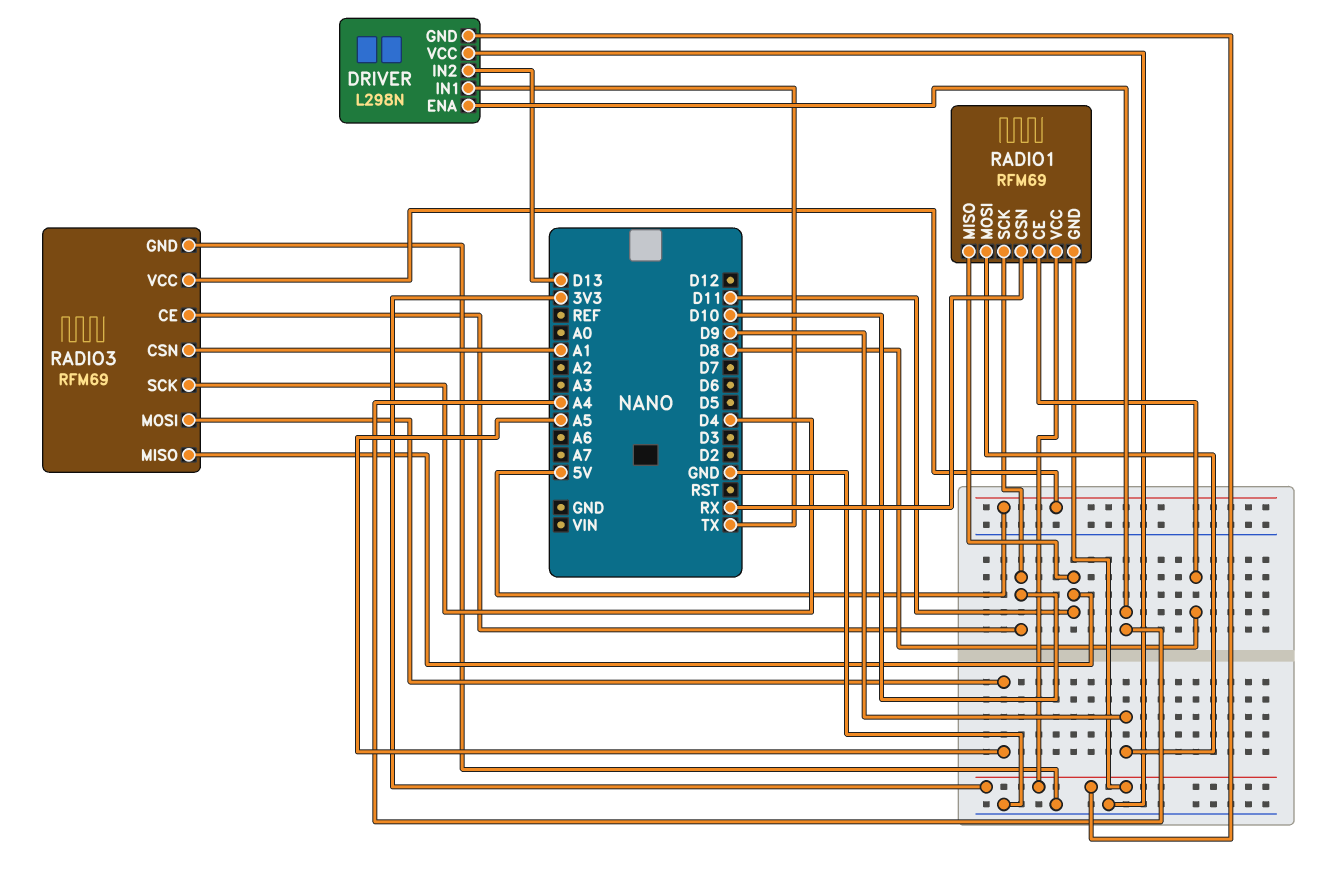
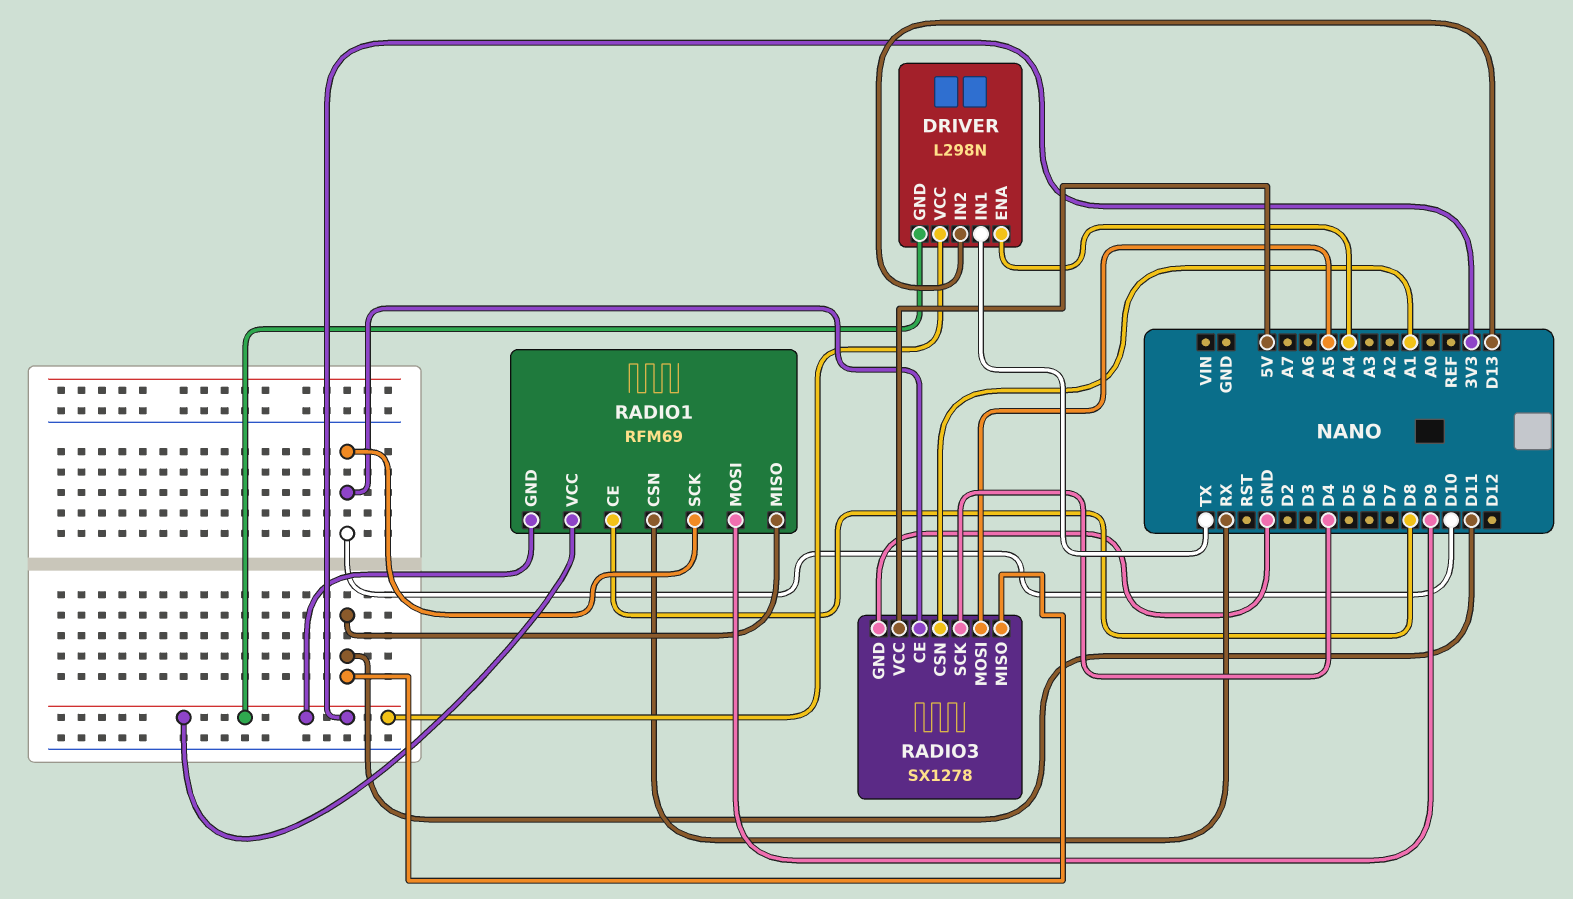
DRIVER pin VCC: GND -> 3V3
RADIO3: RFM69 -> SX1278

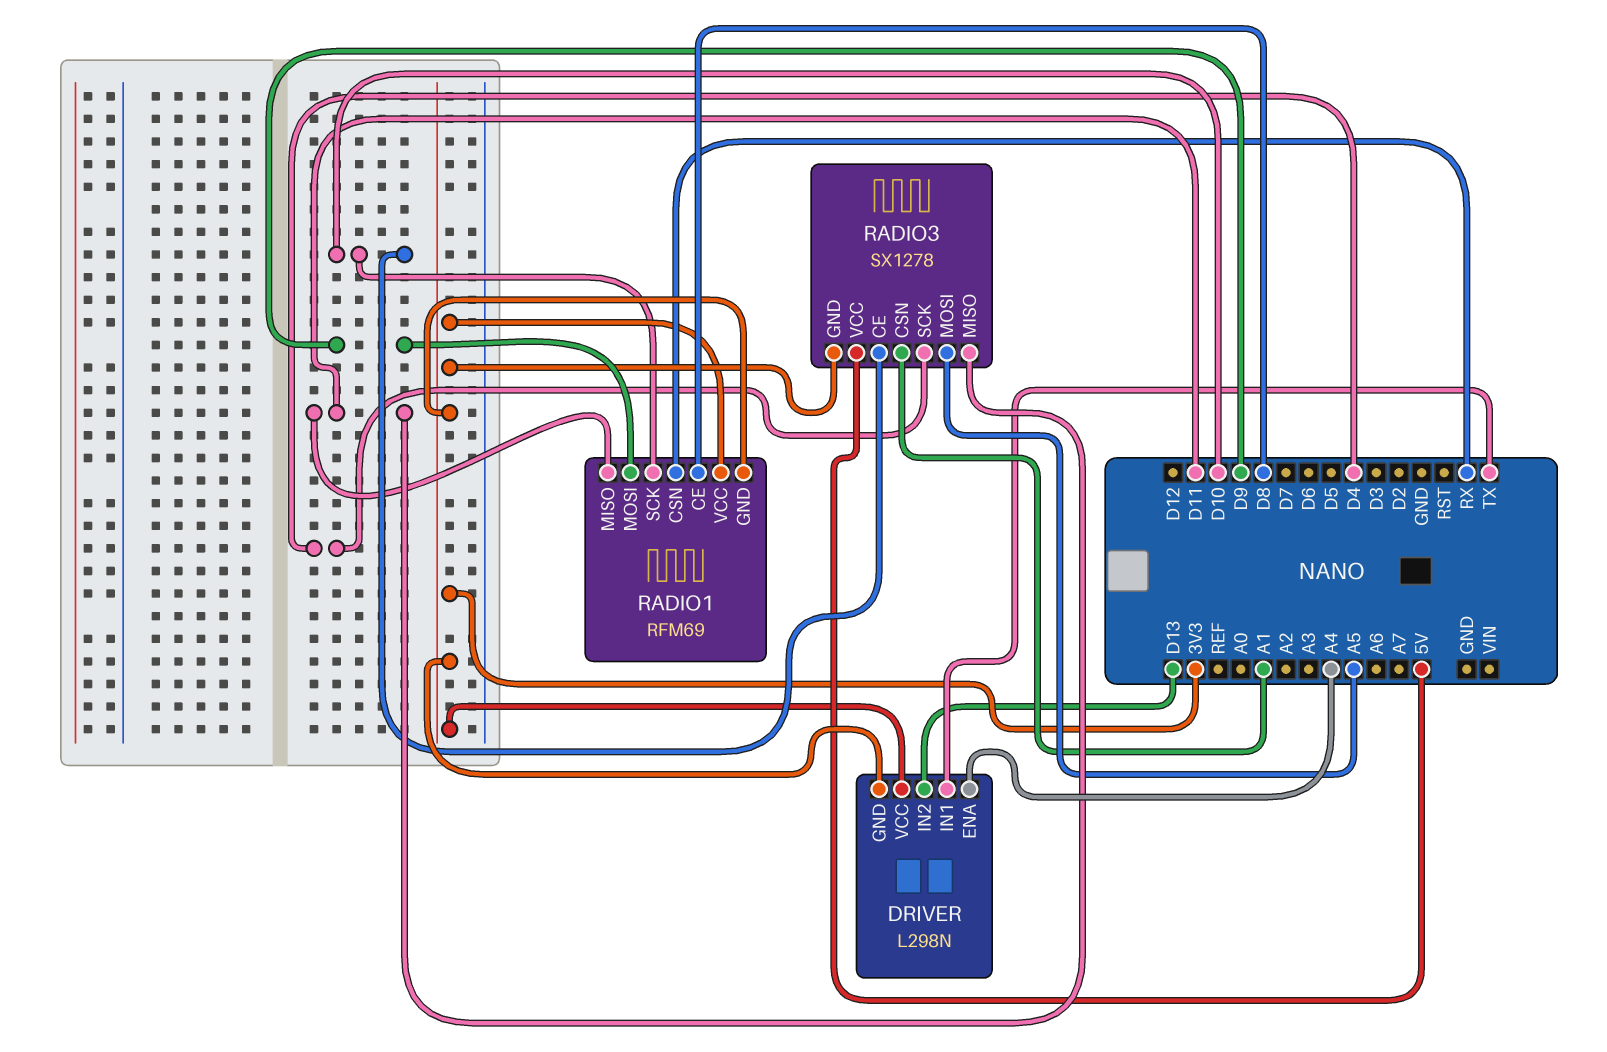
RADIO3 pin GND: GND -> 3V3

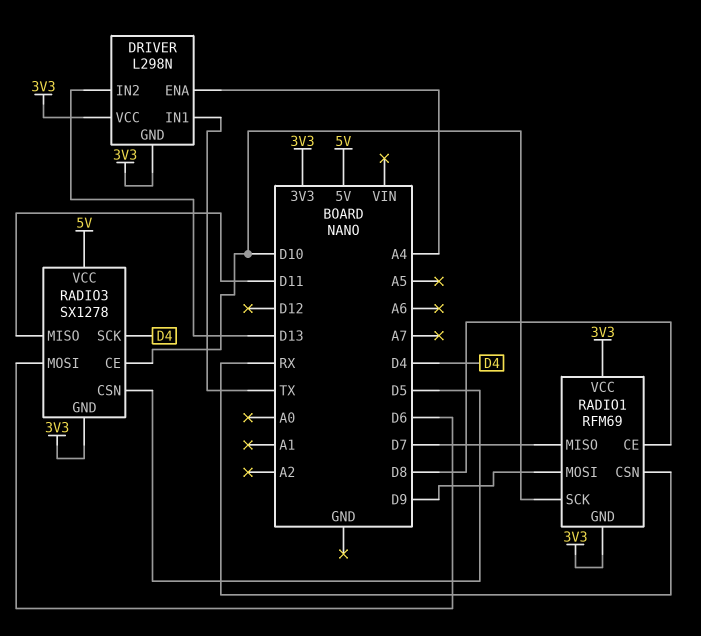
RADIO1 pin MISO: D11 -> D7
RADIO3 pin CSN: A1 -> D5
RADIO3 pin MOSI: A5 -> D6

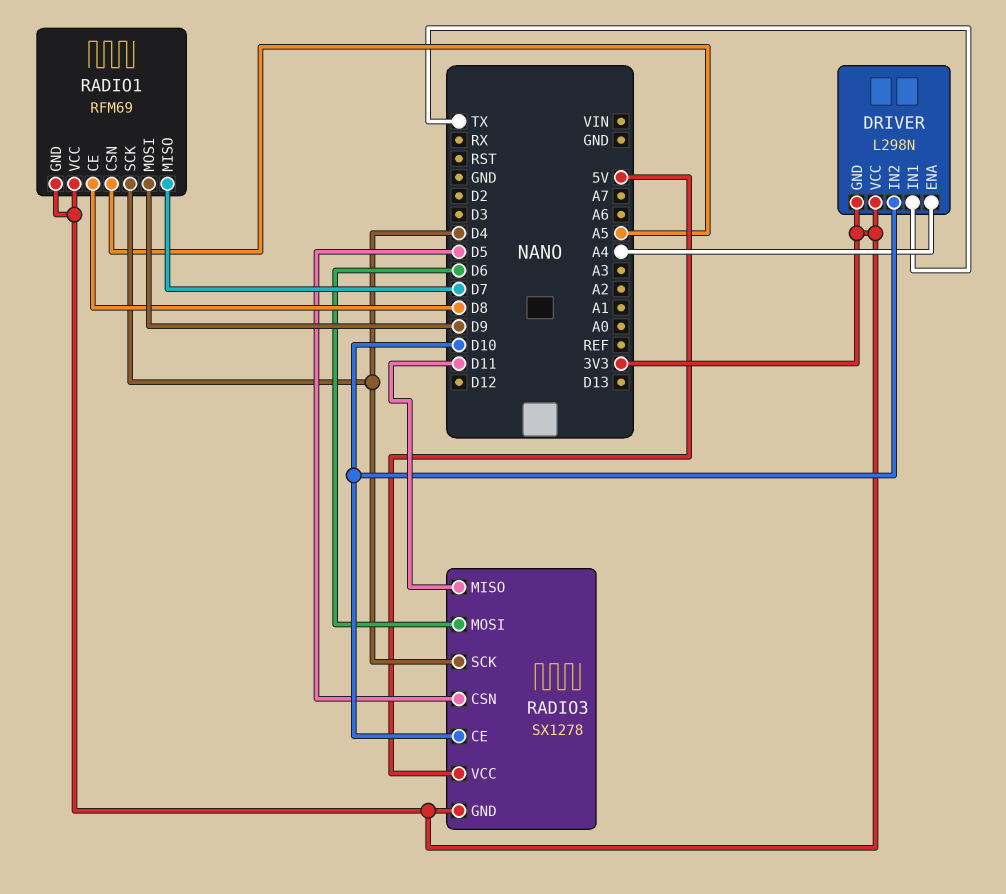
DRIVER pin IN2: D13 -> D10
RADIO1 pin CSN: RX -> A5
RADIO1 pin SCK: D10 -> D4

